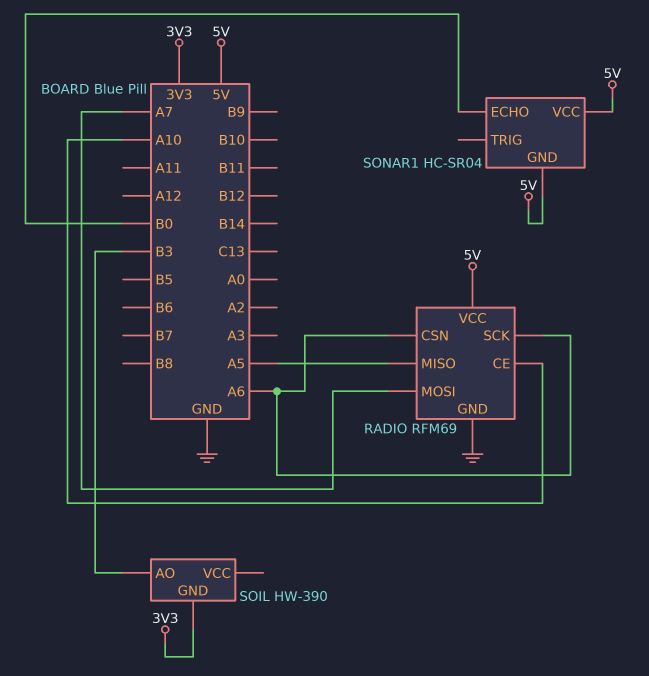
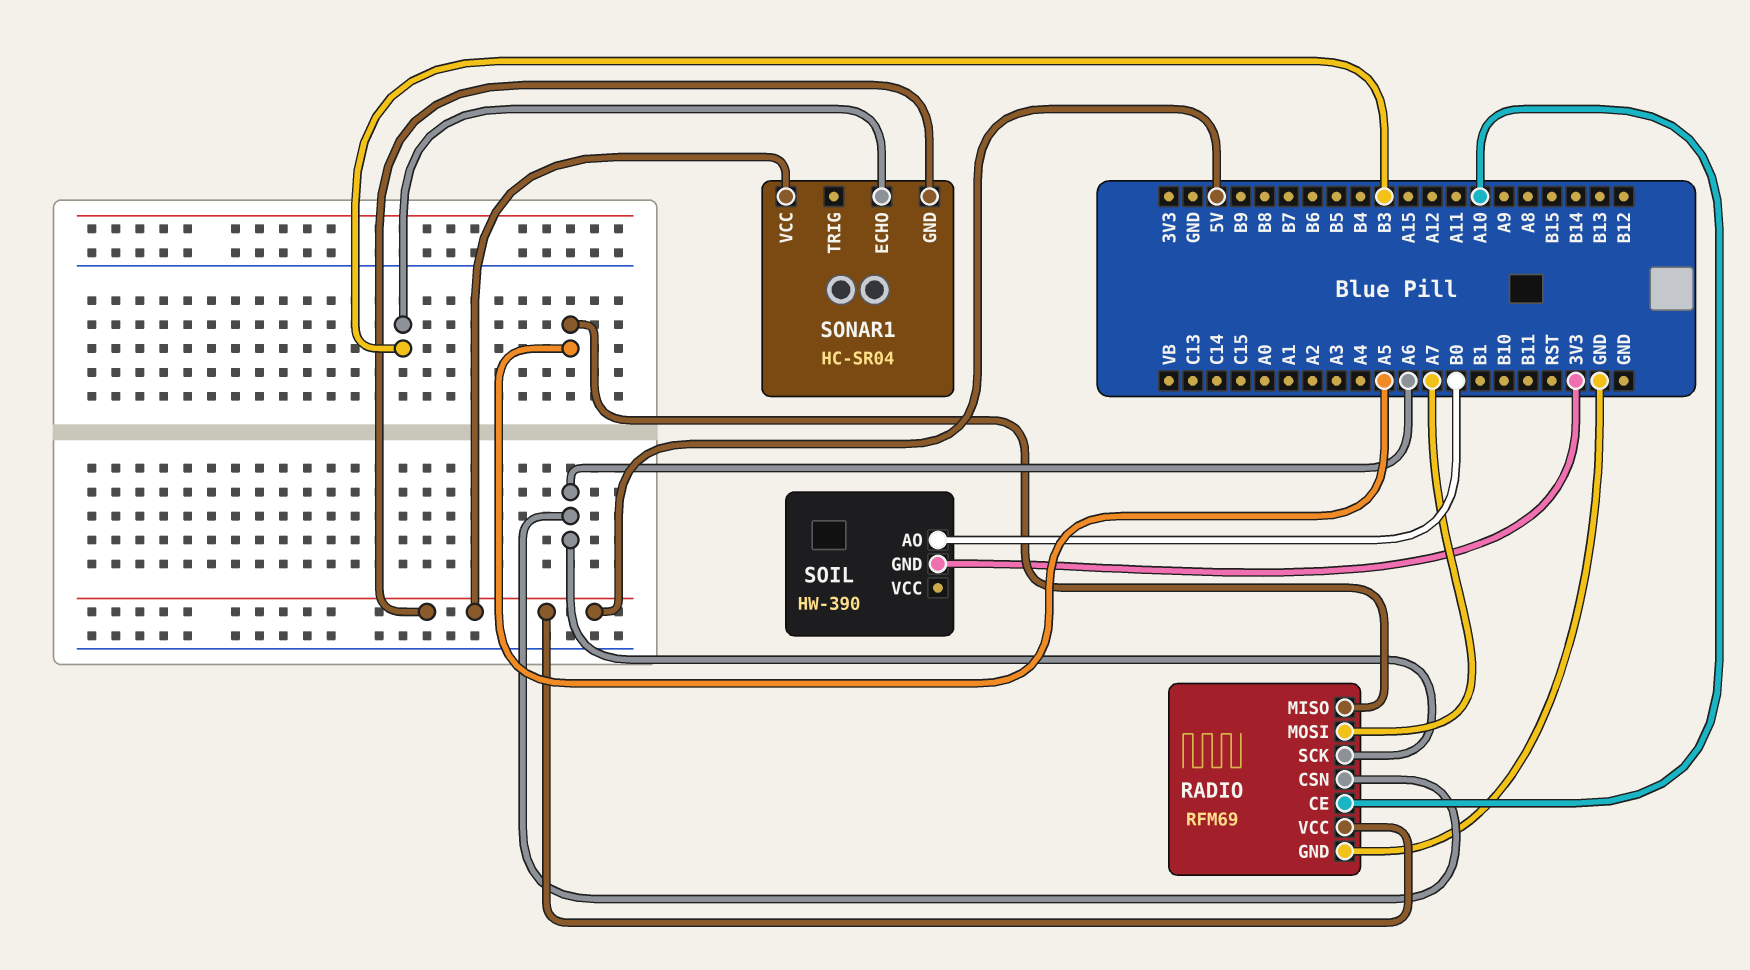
SOIL pin AO: B3 -> B0
SONAR1 pin ECHO: B0 -> B3

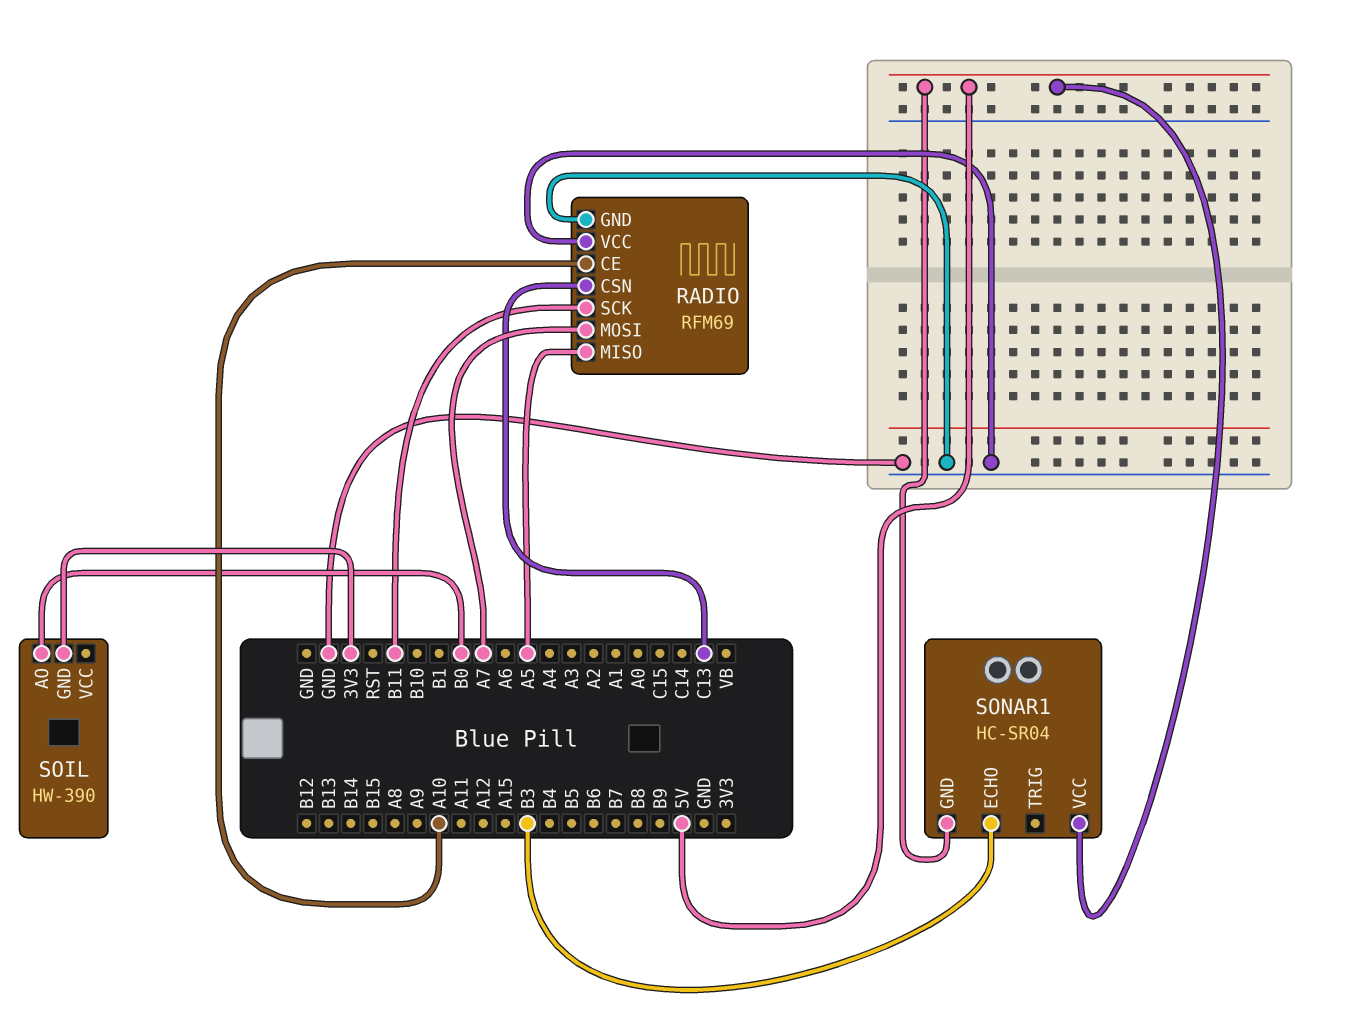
RADIO pin CSN: A6 -> C13
RADIO pin SCK: A6 -> B11
RADIO pin VCC: 5V -> GND

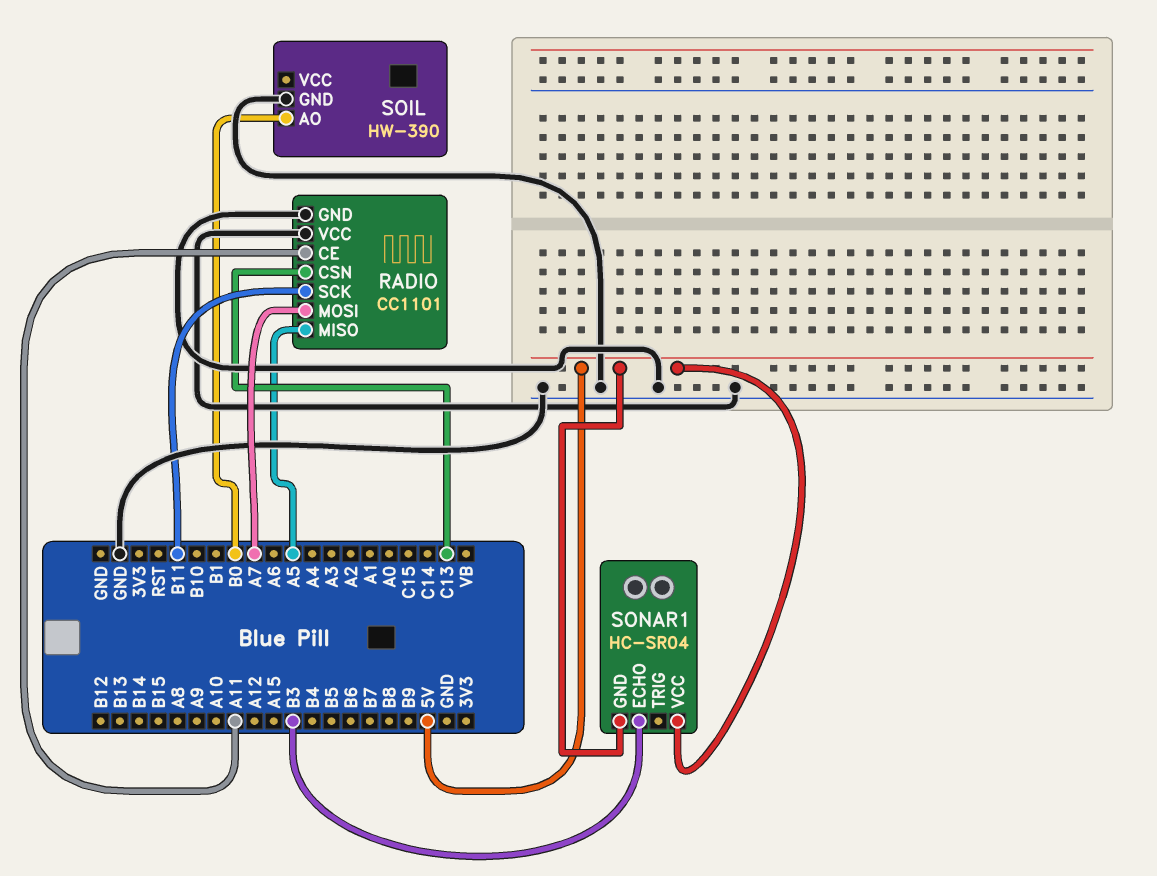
RADIO: RFM69 -> CC1101
RADIO pin CE: A10 -> A11
SOIL pin GND: 3V3 -> GND

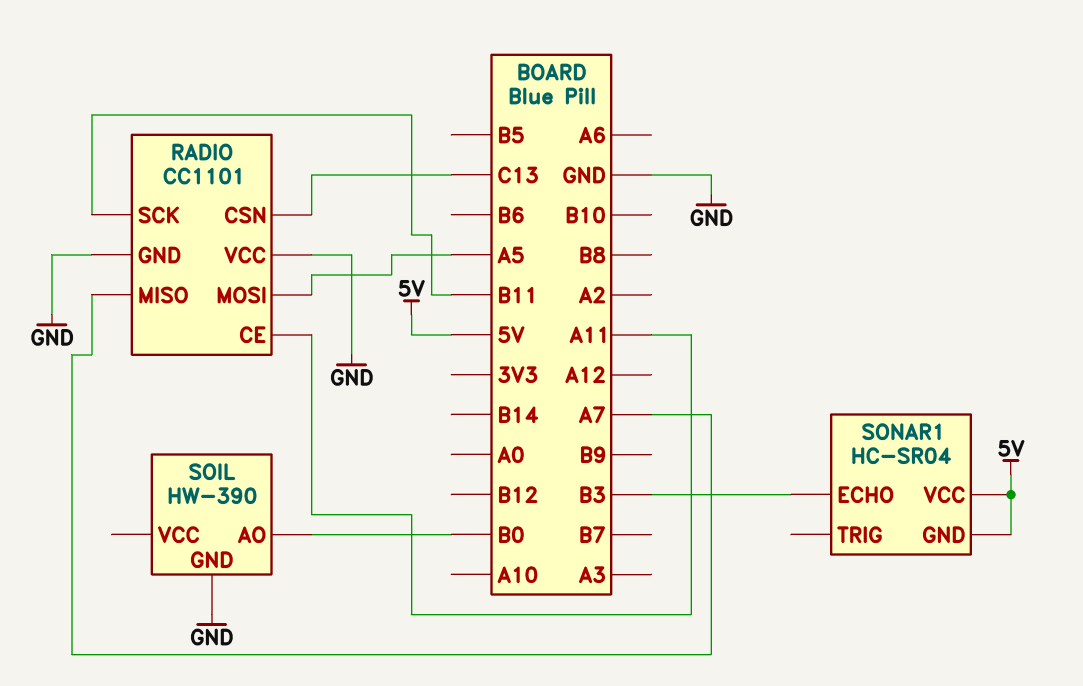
RADIO pin MISO: A5 -> A7
RADIO pin MOSI: A7 -> A5

